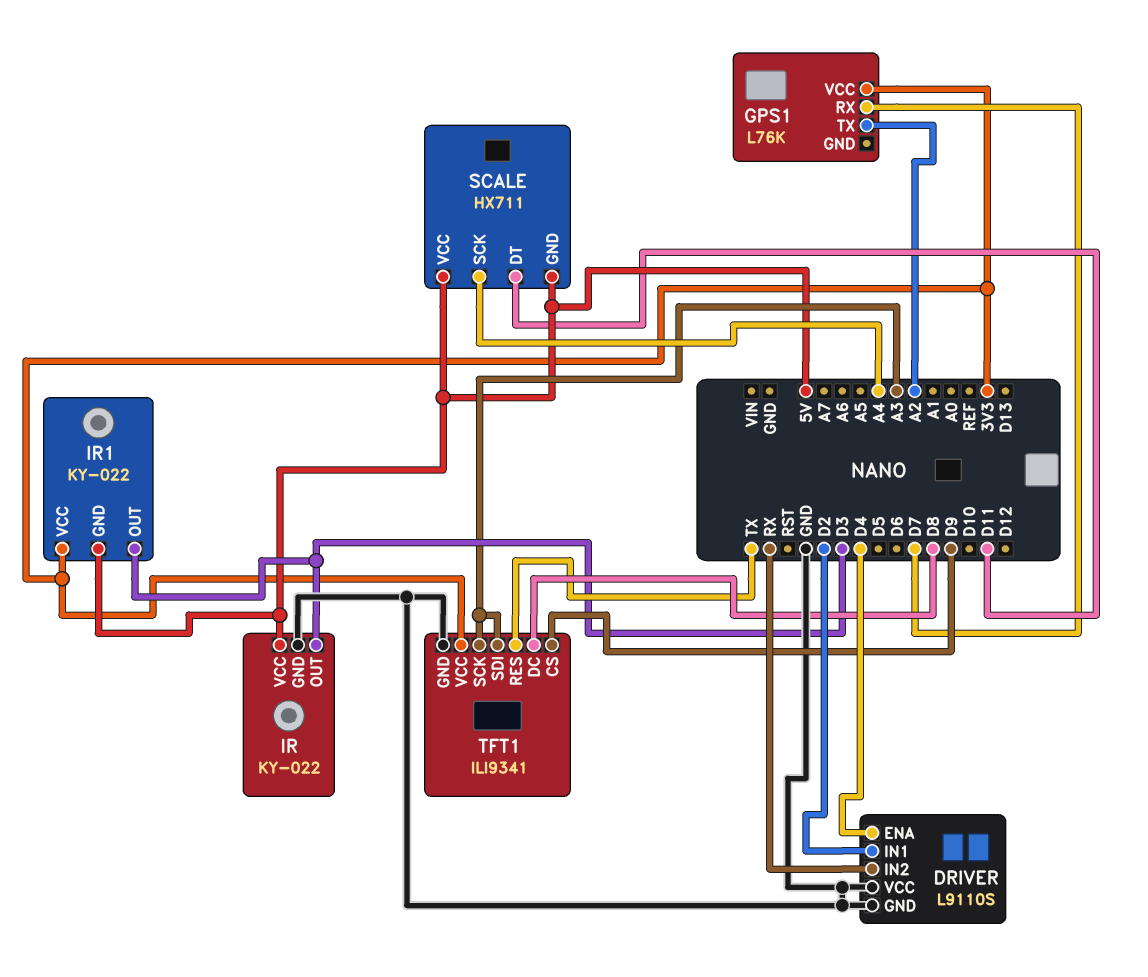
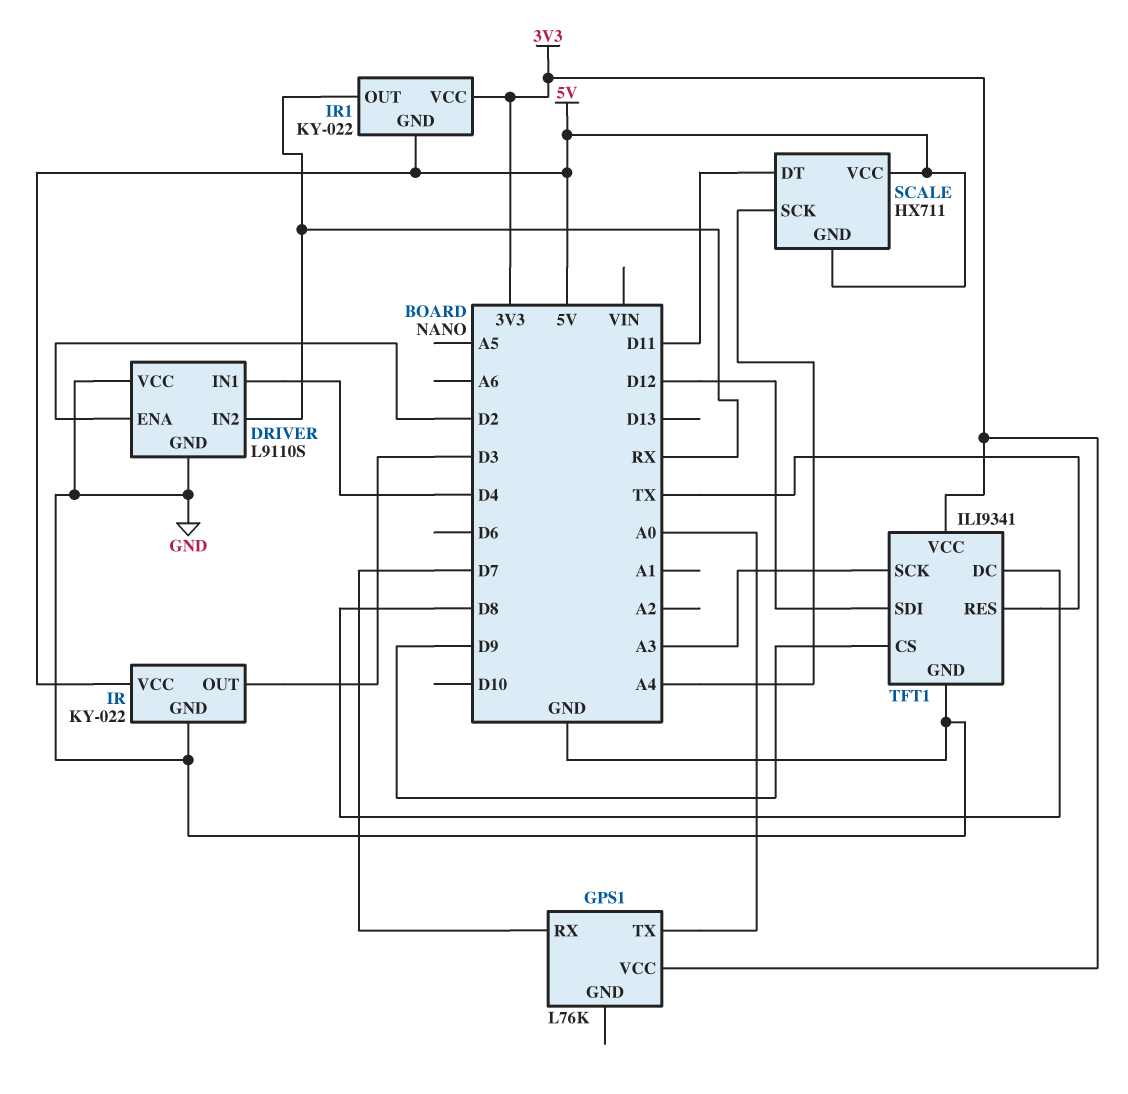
DRIVER pin ENA: D4 -> D2
DRIVER pin IN1: D2 -> D4
GPS1 pin TX: A2 -> A0
IR1 pin OUT: D3 -> RX
TFT1 pin SDI: A3 -> D12

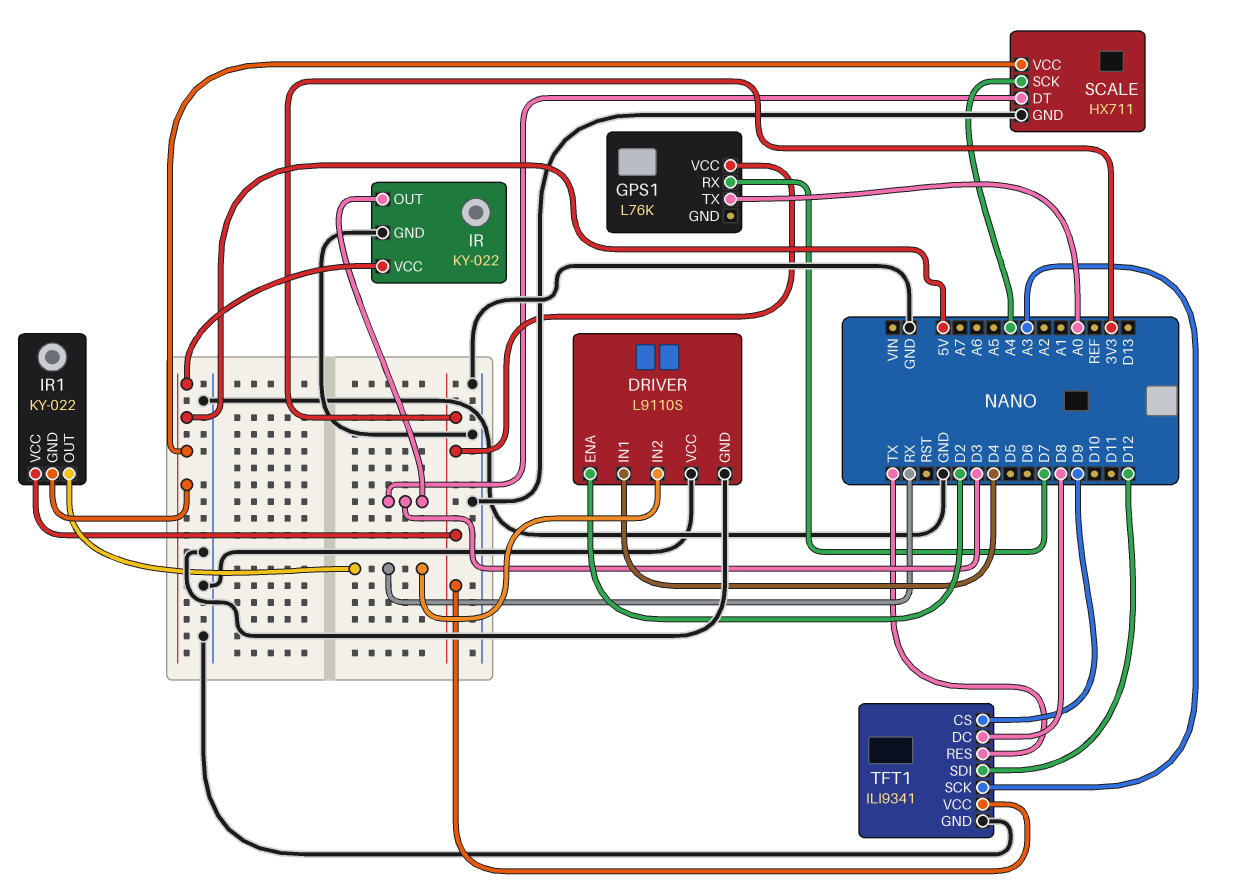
SCALE pin DT: D11 -> D3
SCALE pin GND: 5V -> GND

